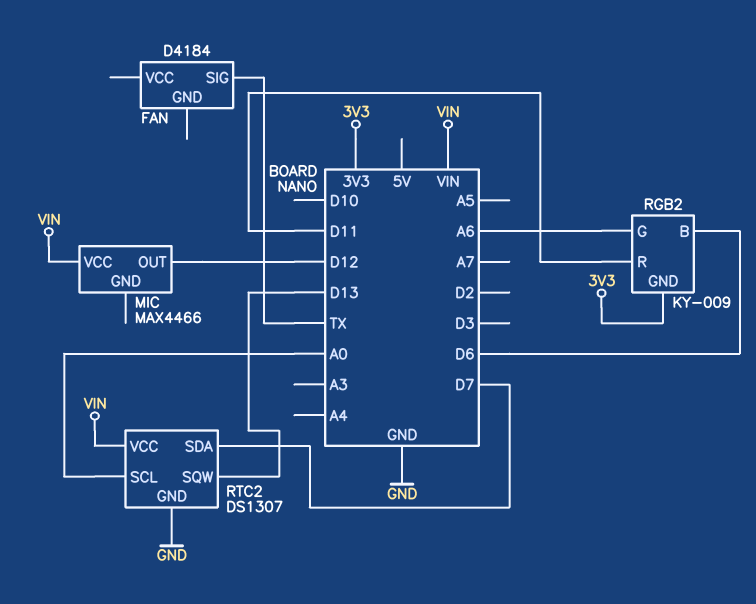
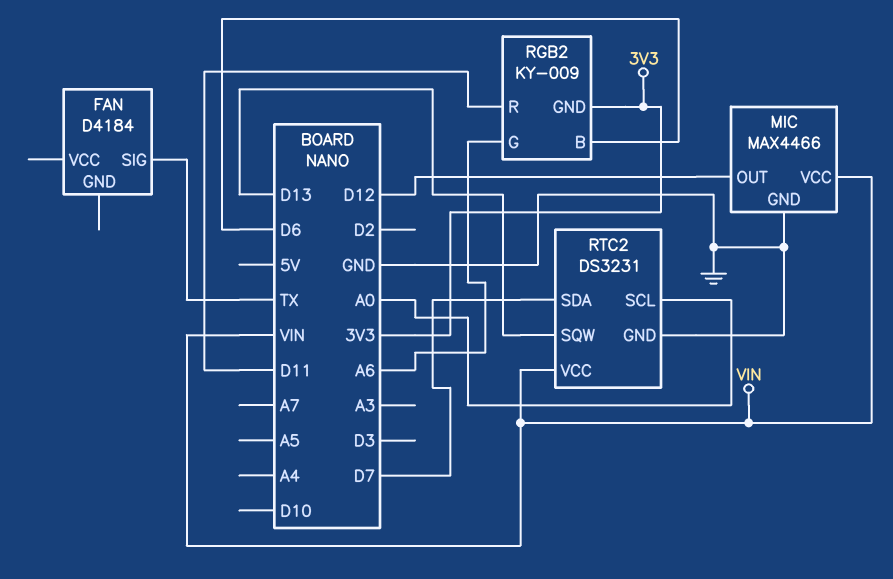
MIC pin GND: none -> GND
RTC2: DS1307 -> DS3231

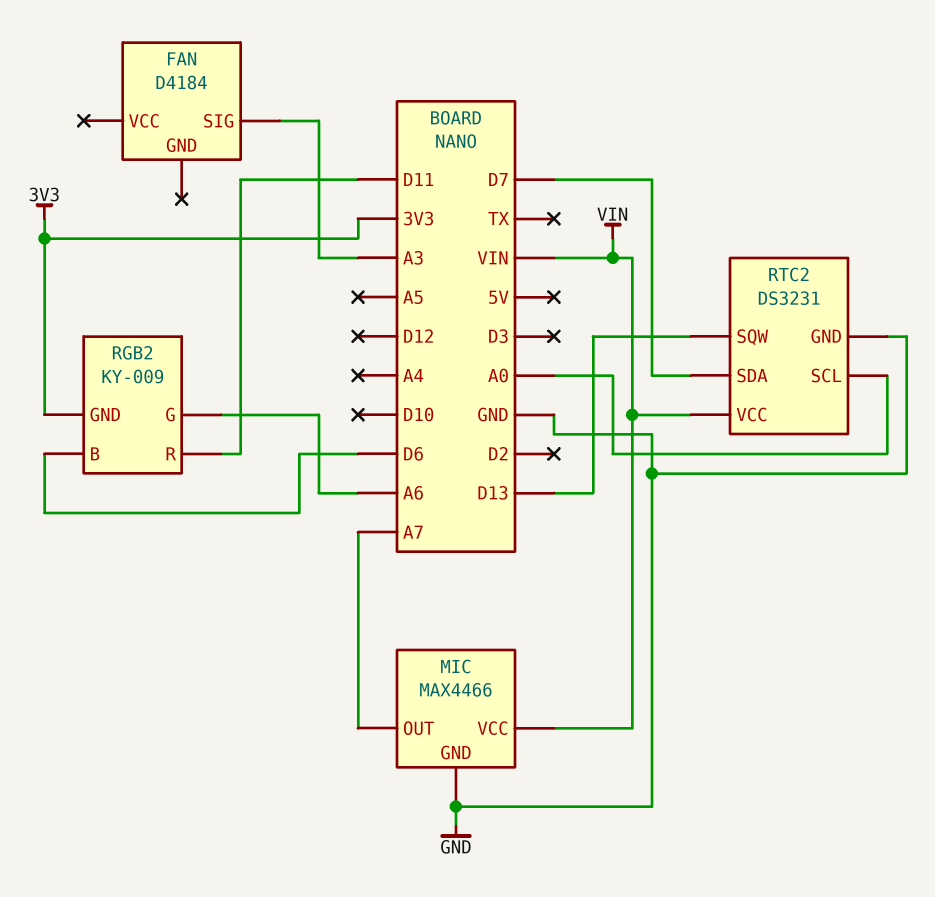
FAN pin SIG: TX -> A3
MIC pin OUT: D12 -> A7

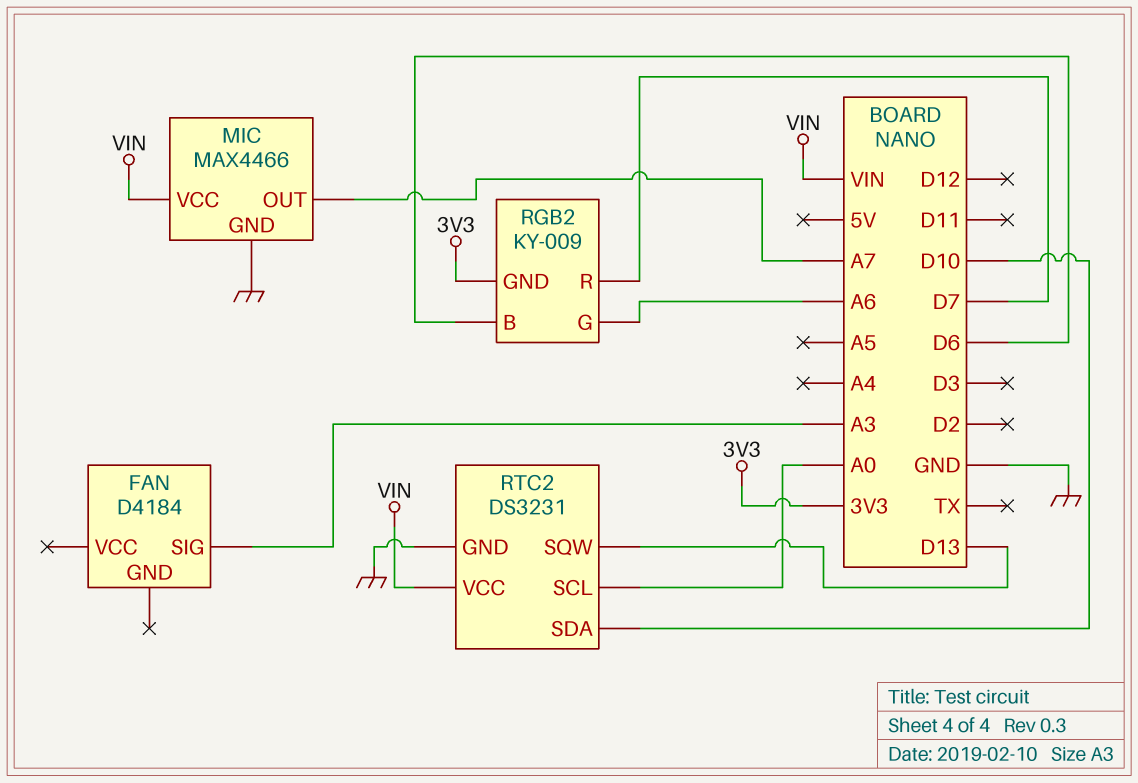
RGB2 pin R: D11 -> D7
RTC2 pin SDA: D7 -> D10

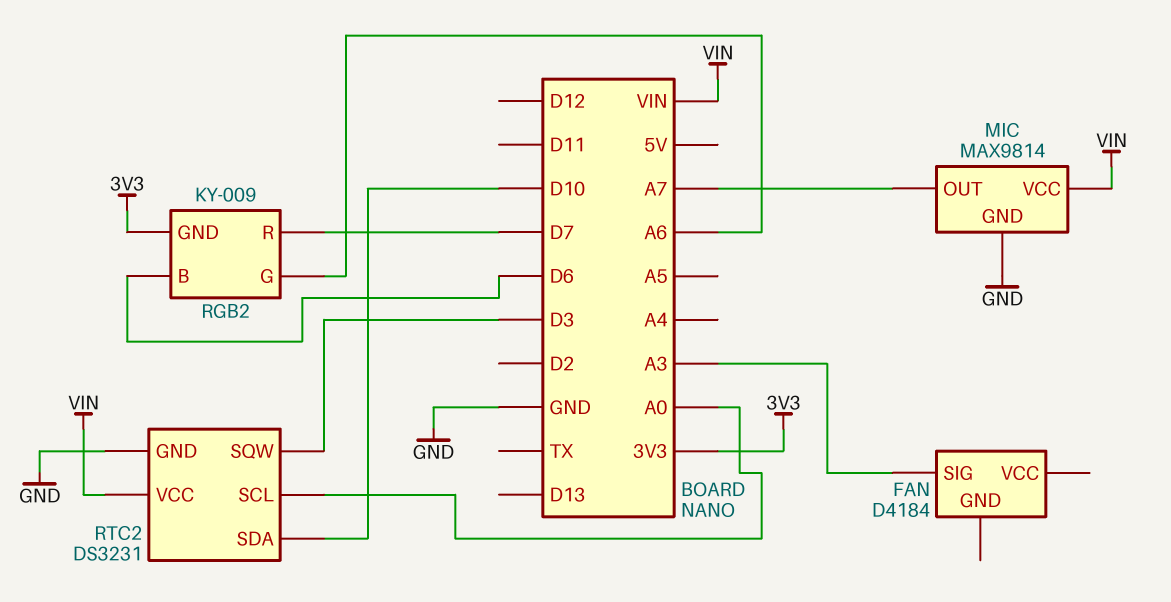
MIC: MAX4466 -> MAX9814
RTC2 pin SQW: D13 -> D3

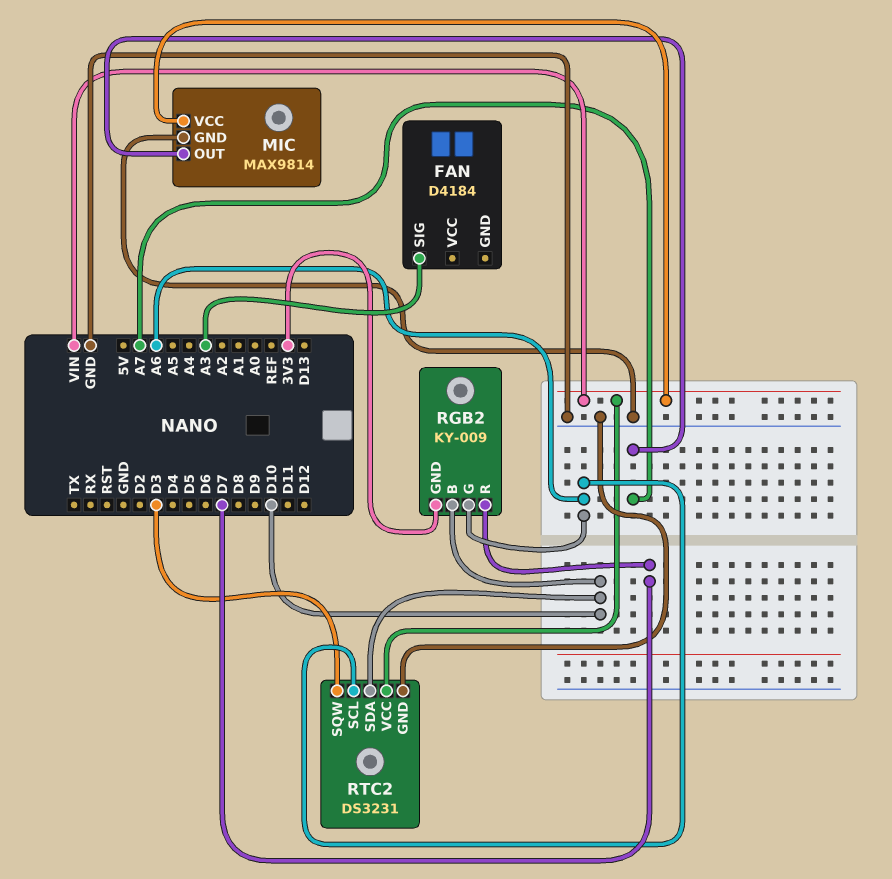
RGB2 pin B: D6 -> D10
RTC2 pin SCL: A0 -> A6

